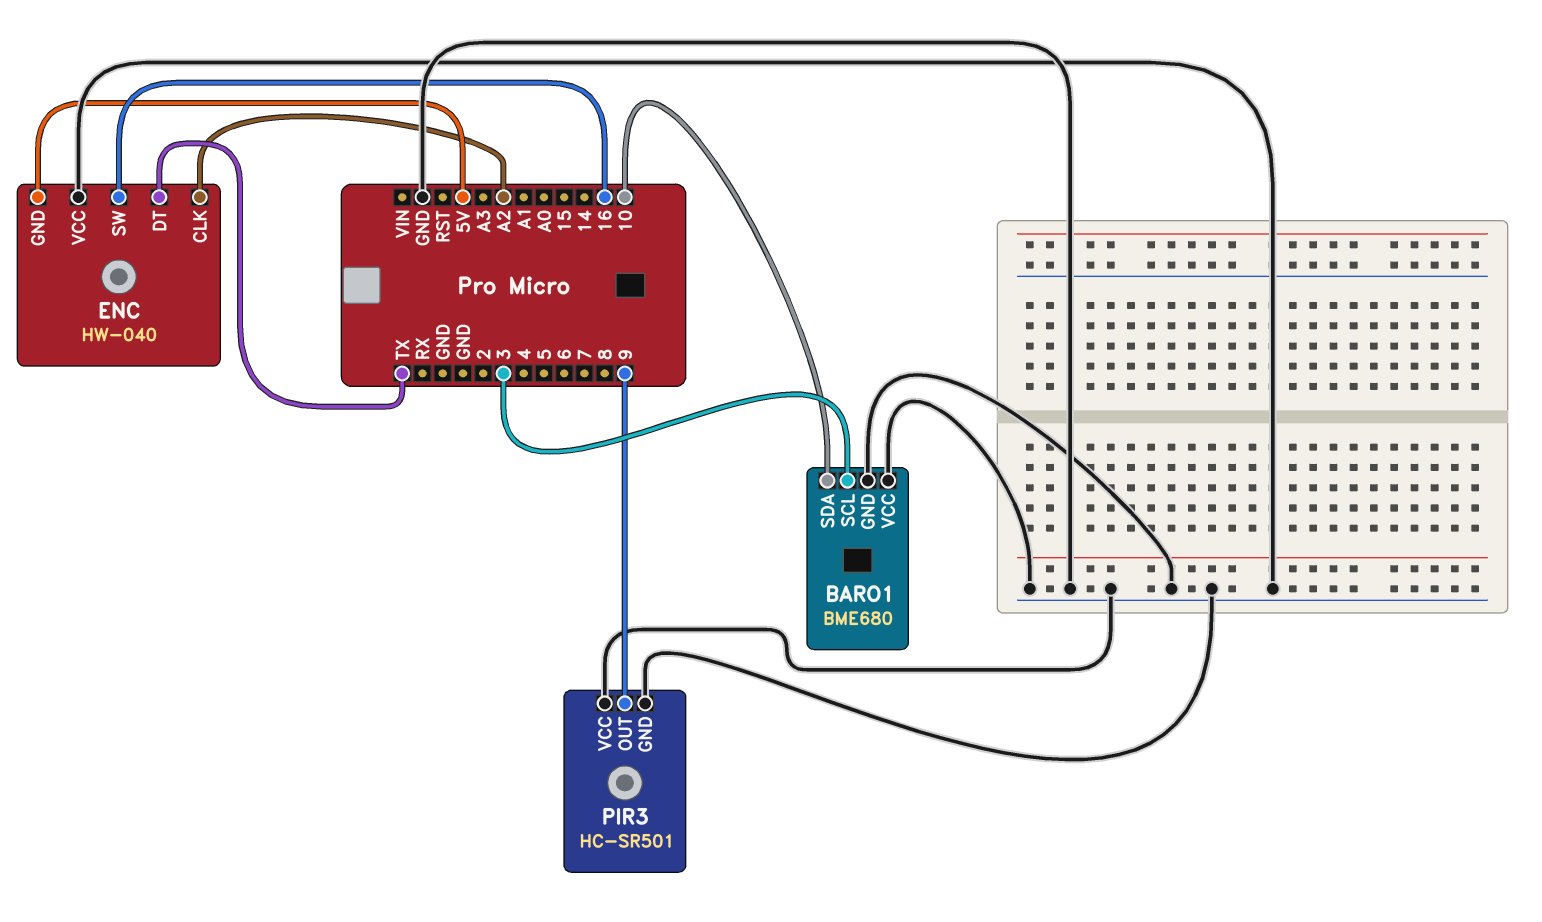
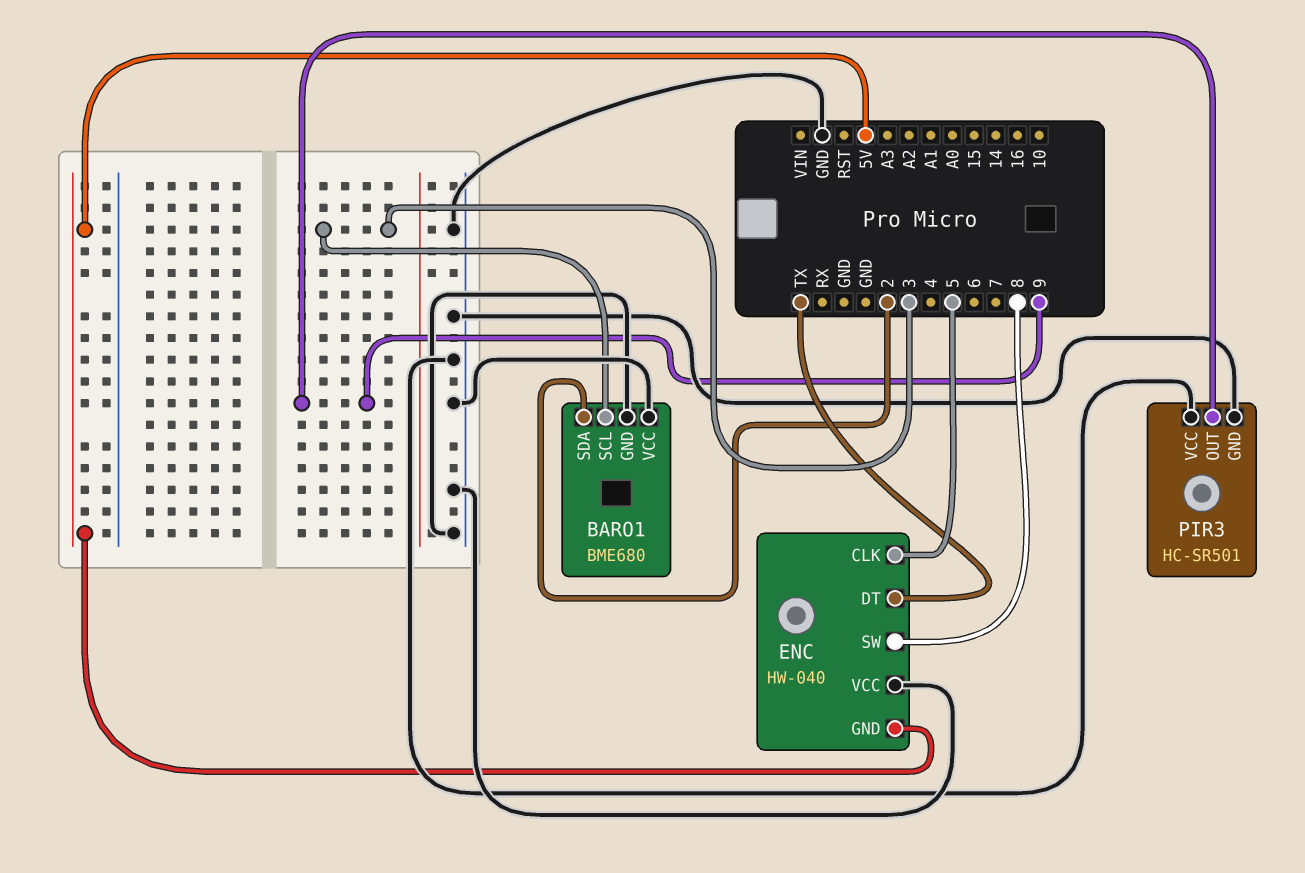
BARO1 pin SDA: 10 -> 2
ENC pin CLK: A2 -> 5
ENC pin SW: 16 -> 8

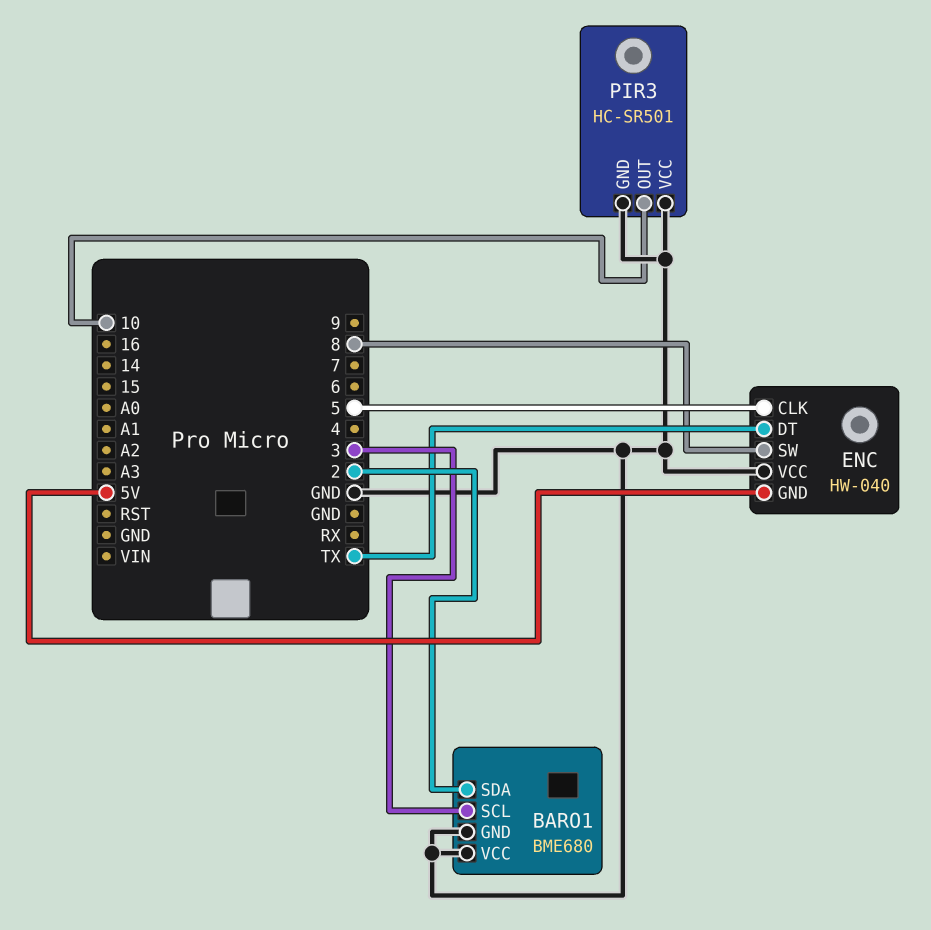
PIR3 pin OUT: 9 -> 10

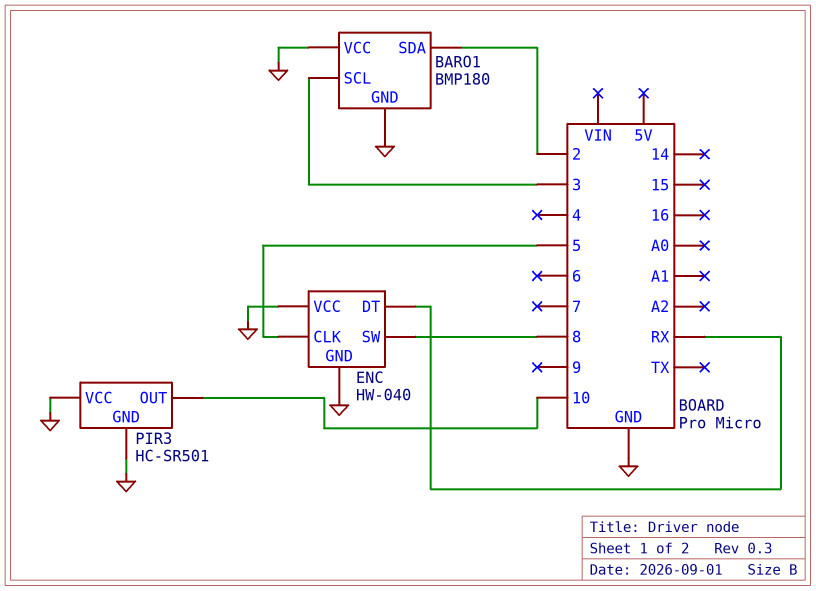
BARO1: BME680 -> BMP180
ENC pin DT: TX -> RX
ENC pin GND: 5V -> GND

